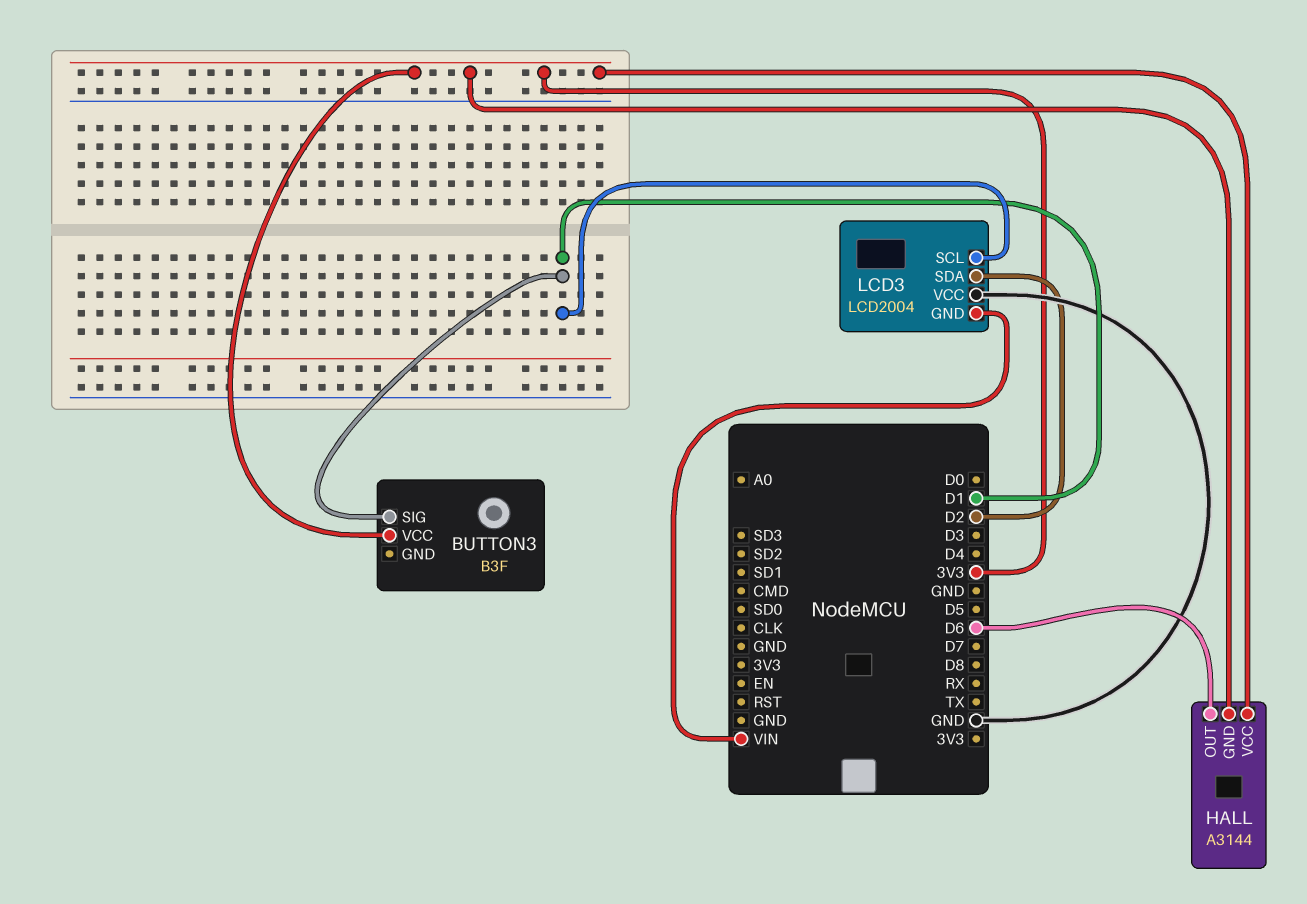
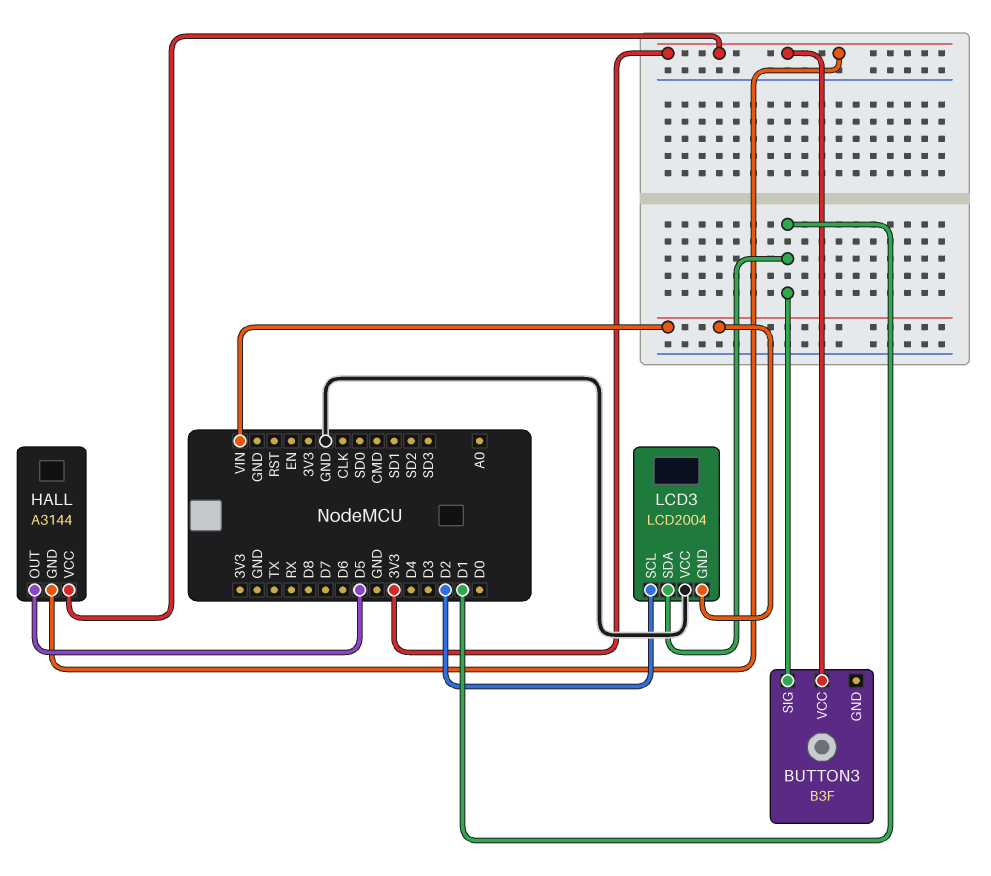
HALL pin OUT: D6 -> D5
LCD3 pin SCL: D1 -> D2
LCD3 pin SDA: D2 -> D1

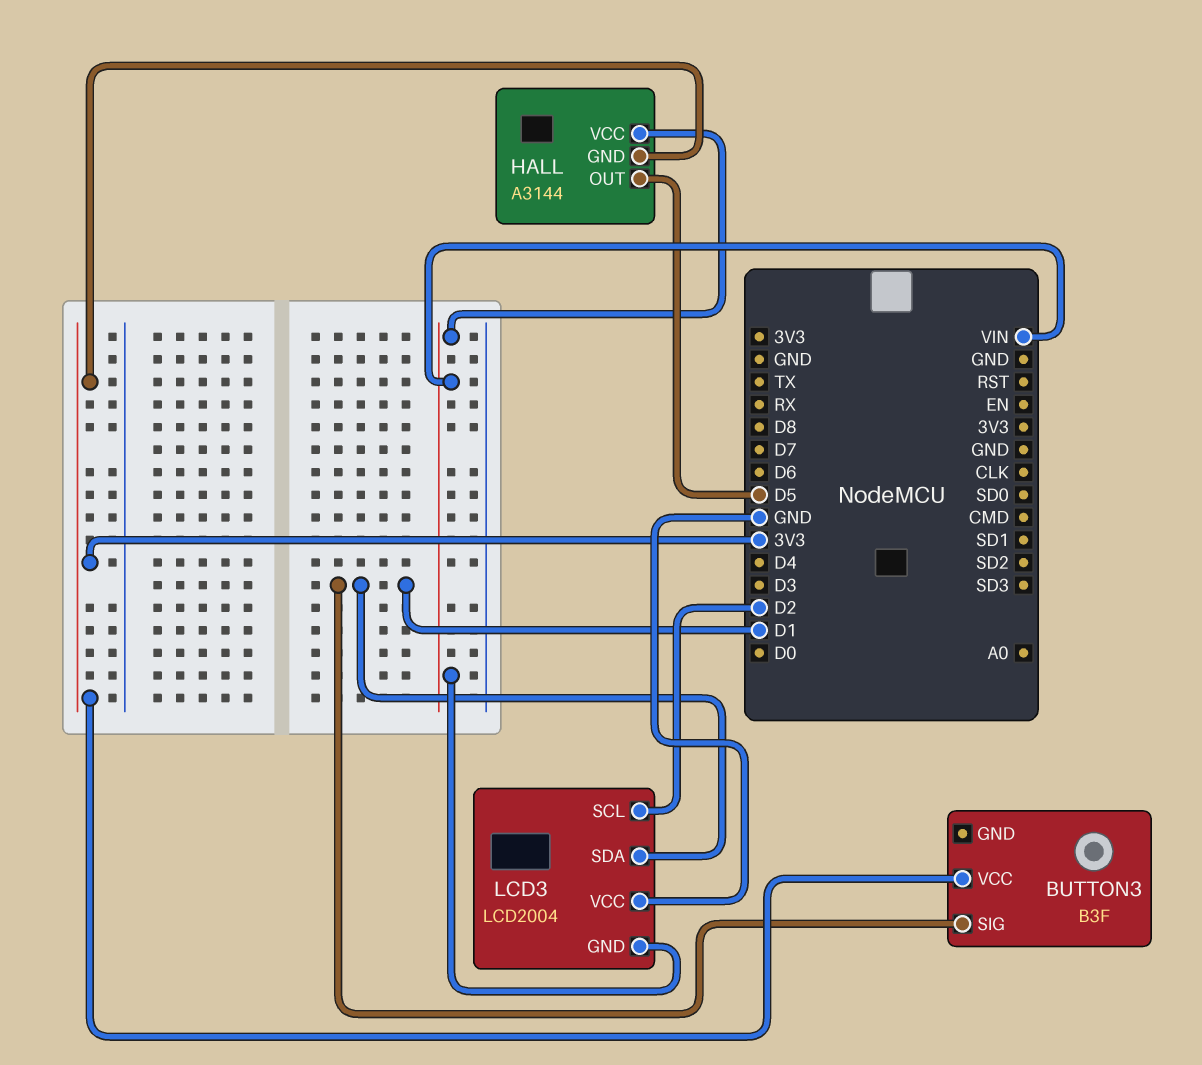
HALL pin VCC: 3V3 -> VIN

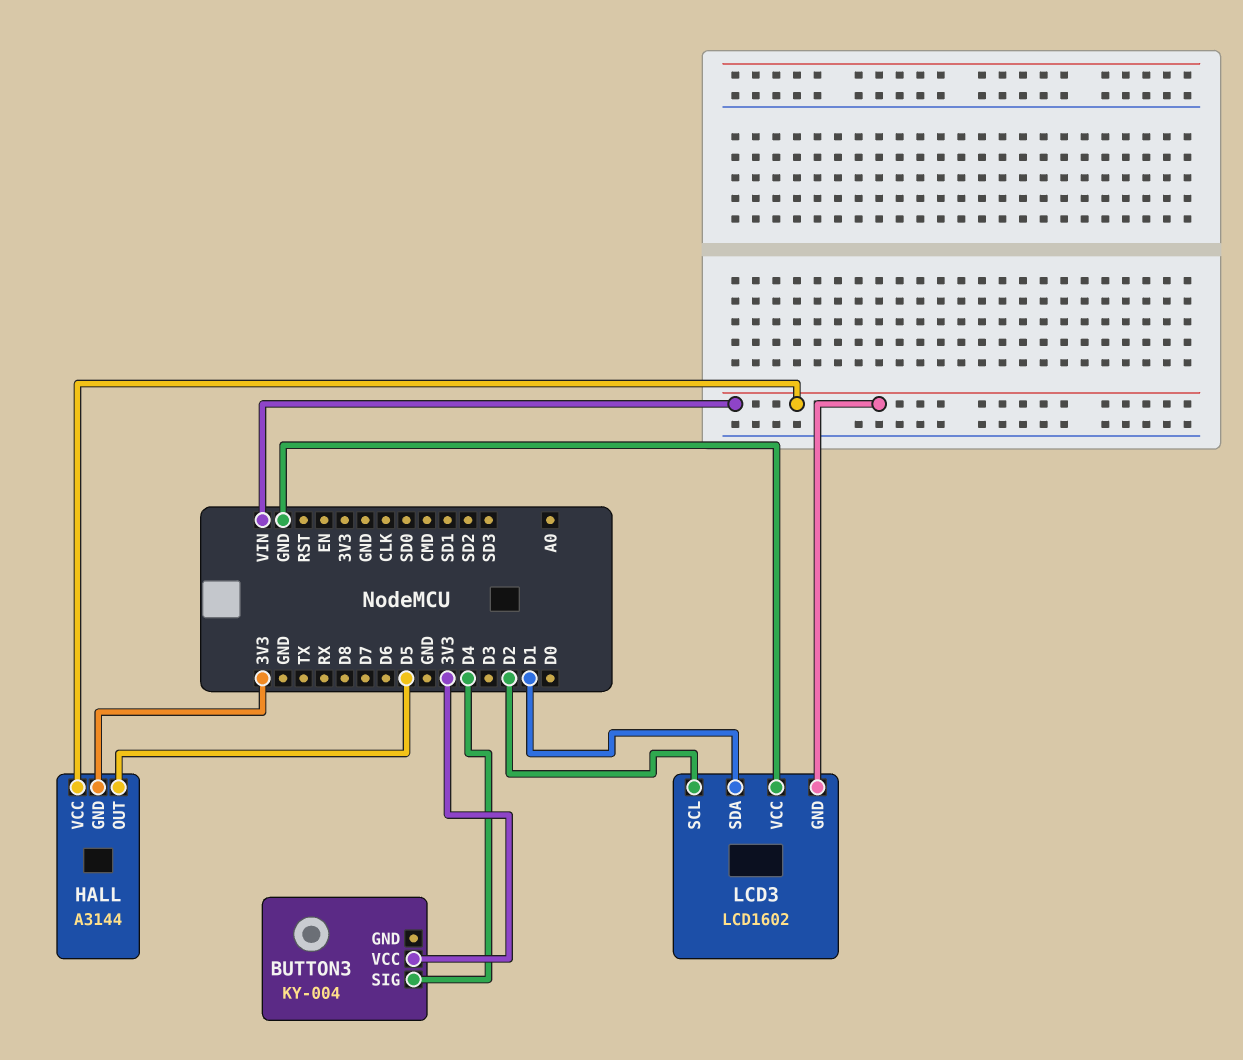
BUTTON3: B3F -> KY-004
BUTTON3 pin SIG: D1 -> D4
LCD3: LCD2004 -> LCD1602

